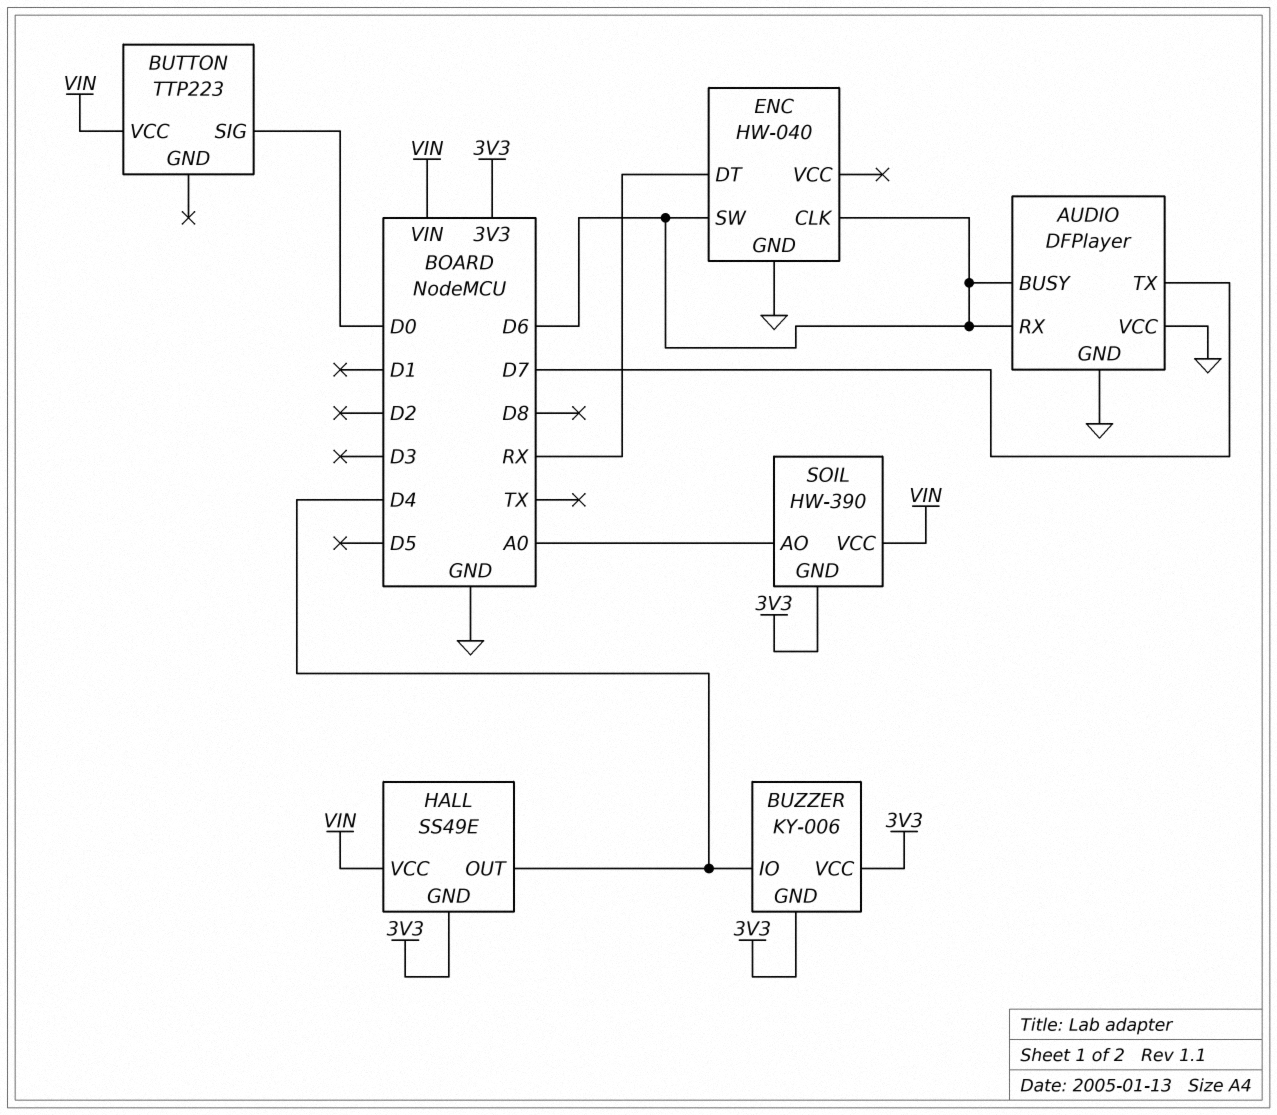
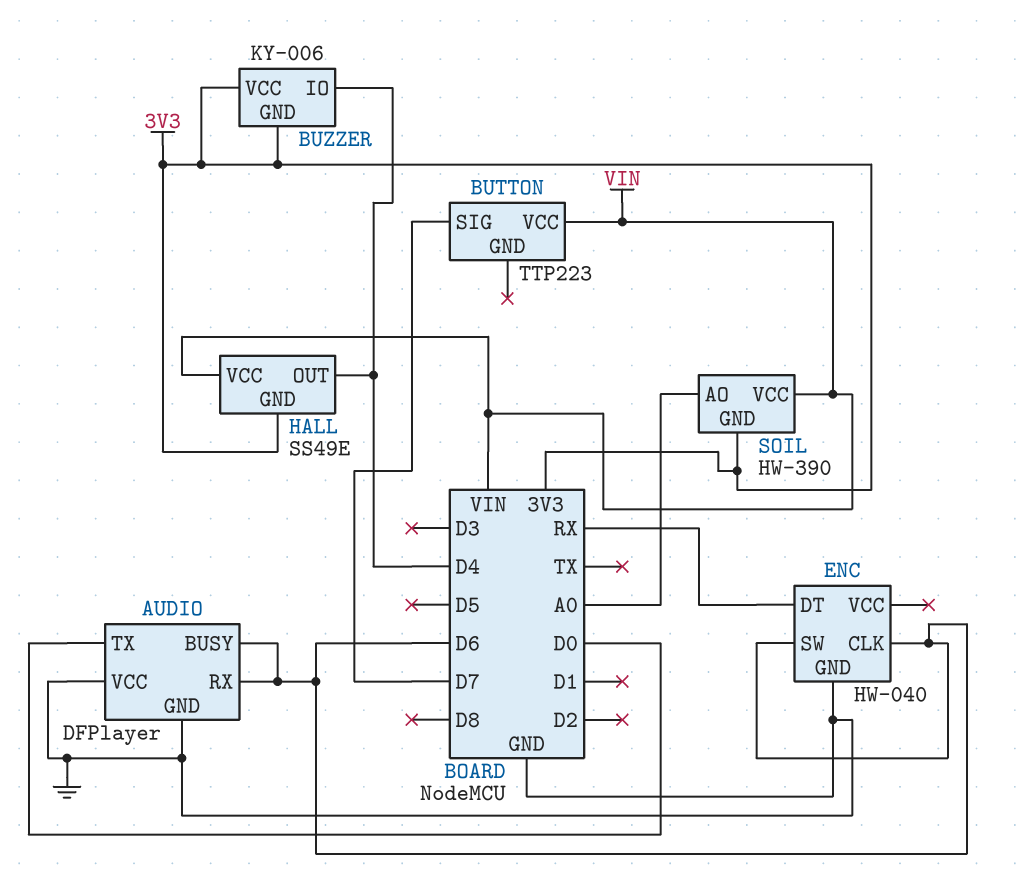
AUDIO pin TX: D7 -> D0
BUTTON pin SIG: D0 -> D7

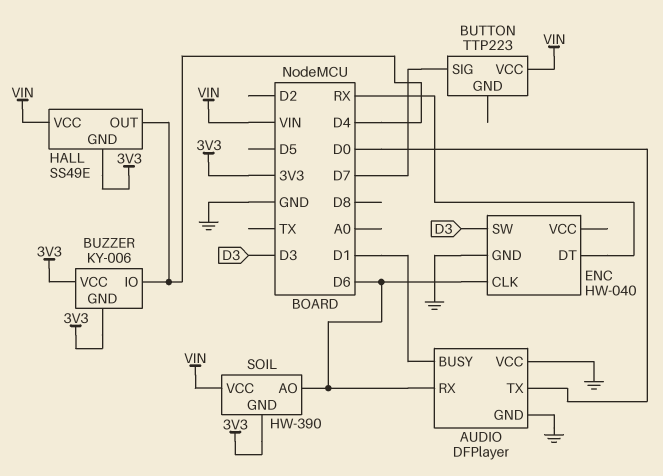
AUDIO pin BUSY: D6 -> D1
ENC pin SW: D6 -> D3
SOIL pin AO: A0 -> D6

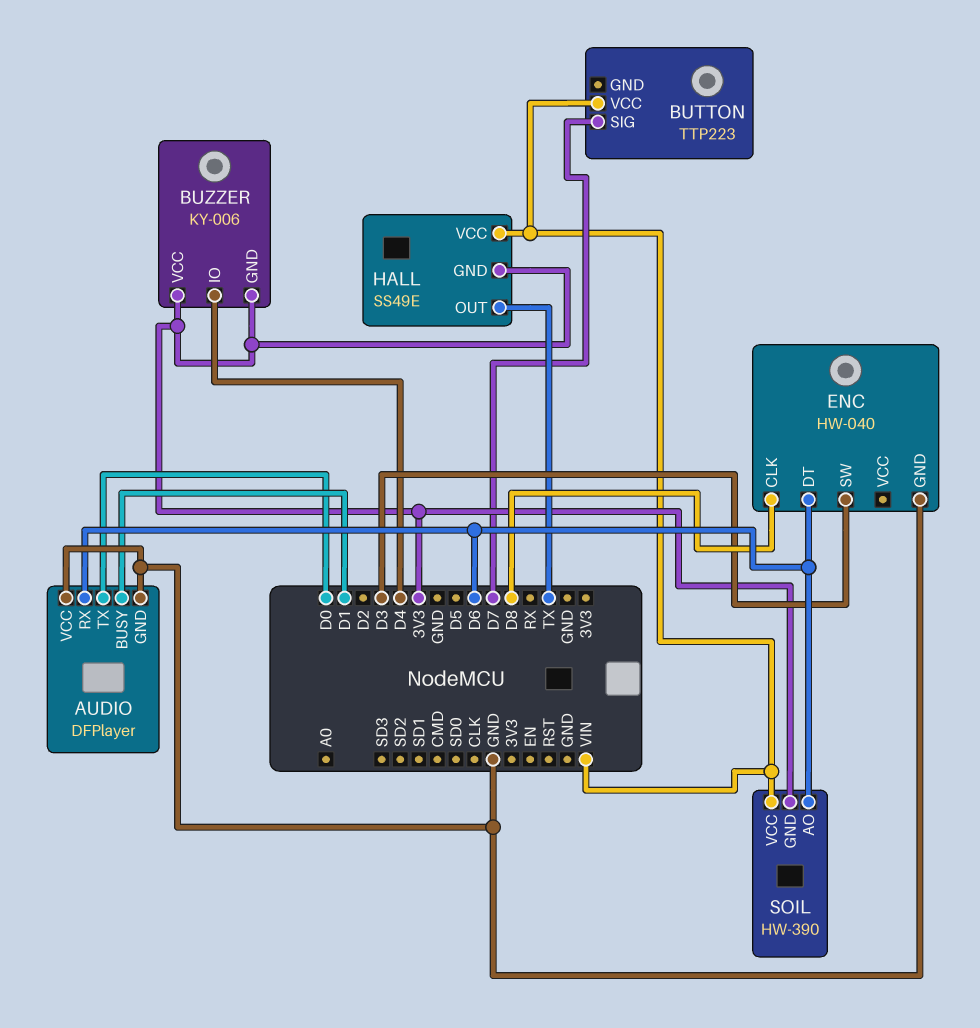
ENC pin CLK: D6 -> D8
ENC pin DT: RX -> D6
HALL pin OUT: D4 -> TX

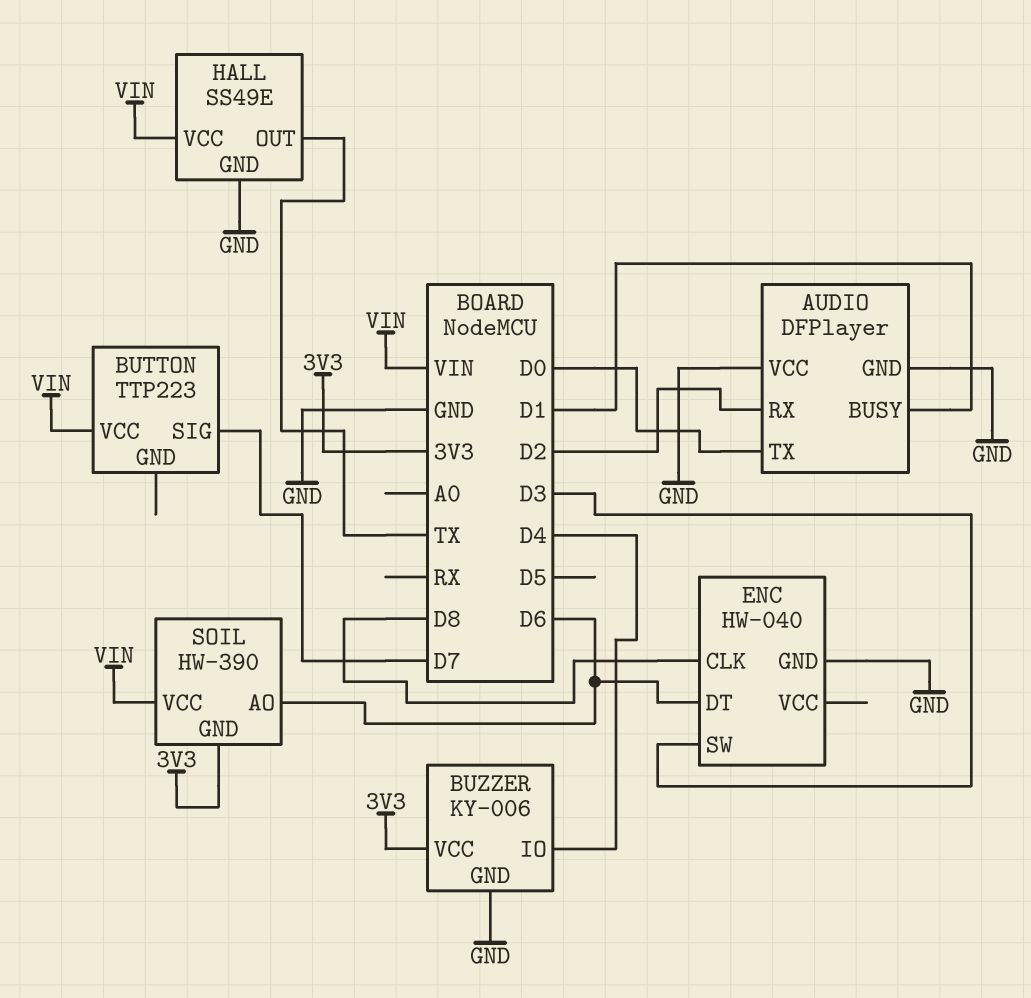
AUDIO pin RX: D6 -> D2
BUZZER pin GND: 3V3 -> GND
HALL pin GND: 3V3 -> GND

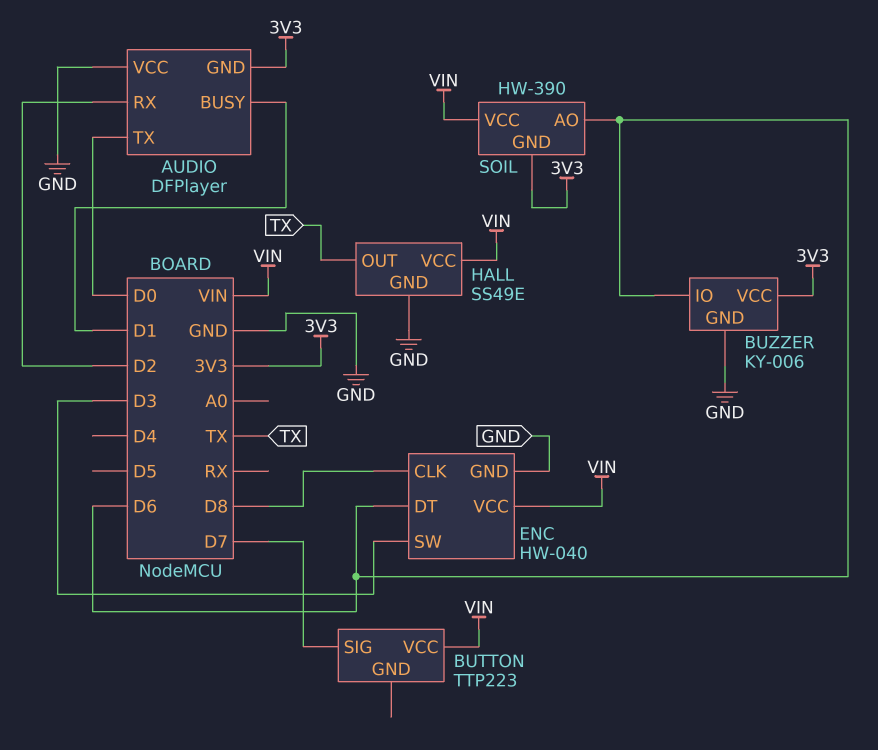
AUDIO pin GND: GND -> 3V3
BUZZER pin IO: D4 -> D6
ENC pin VCC: none -> VIN

